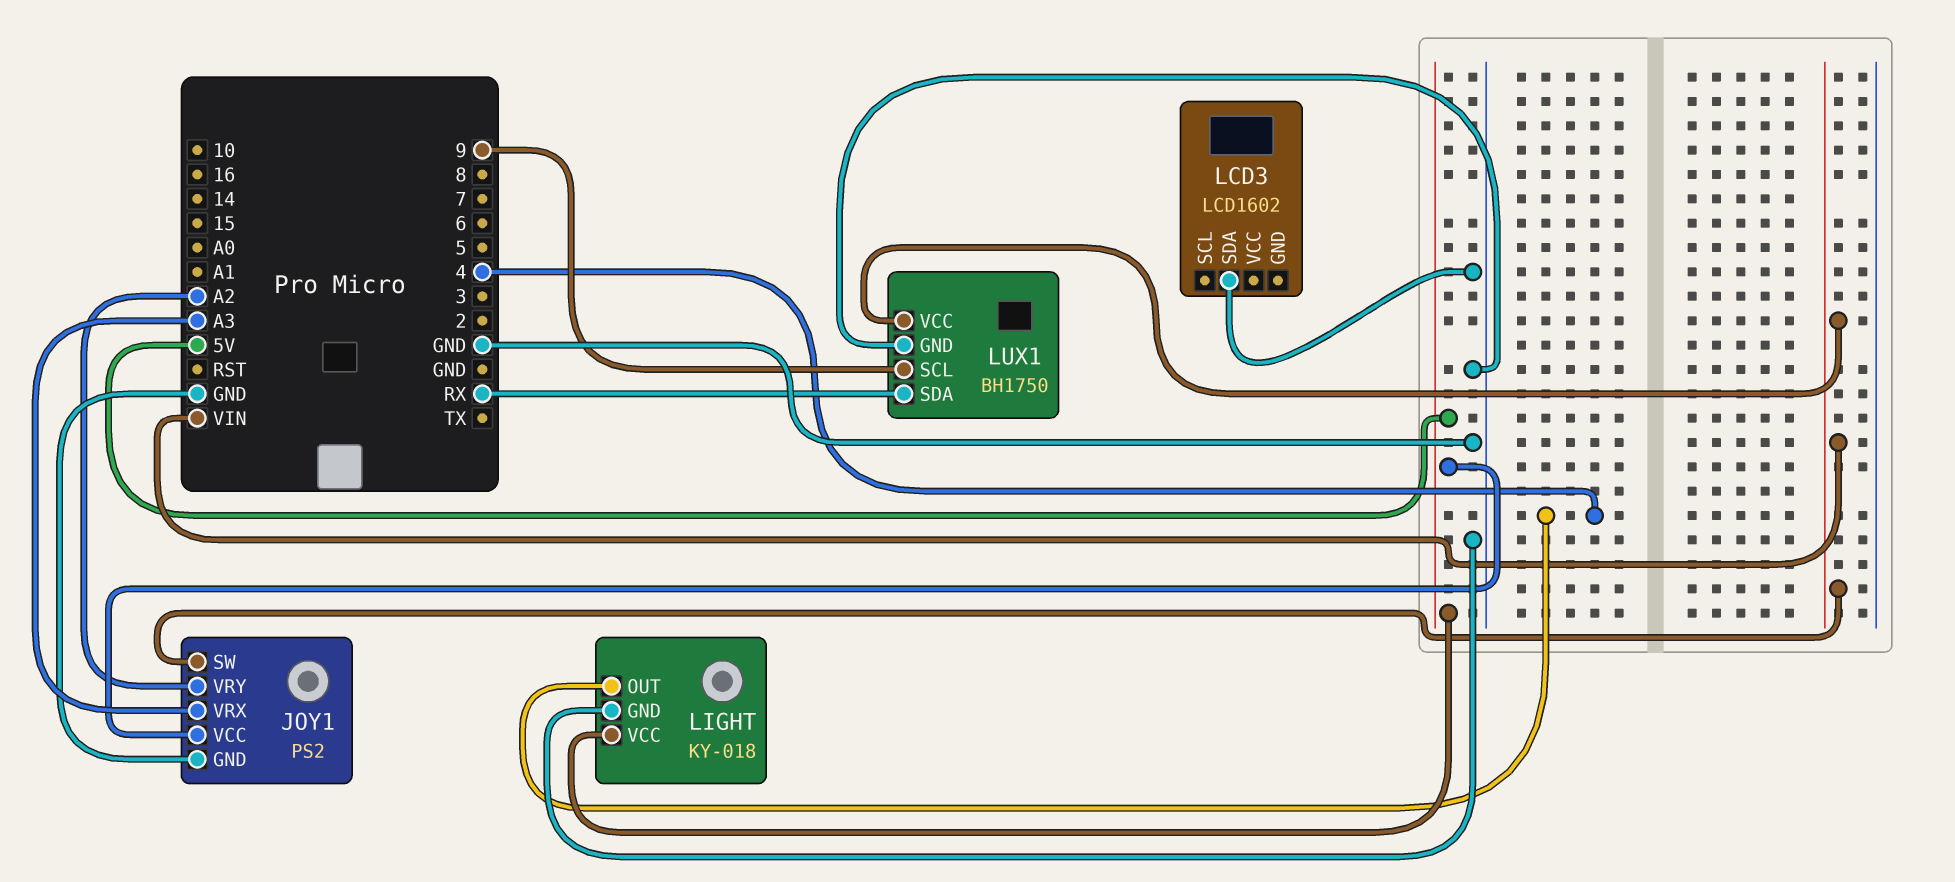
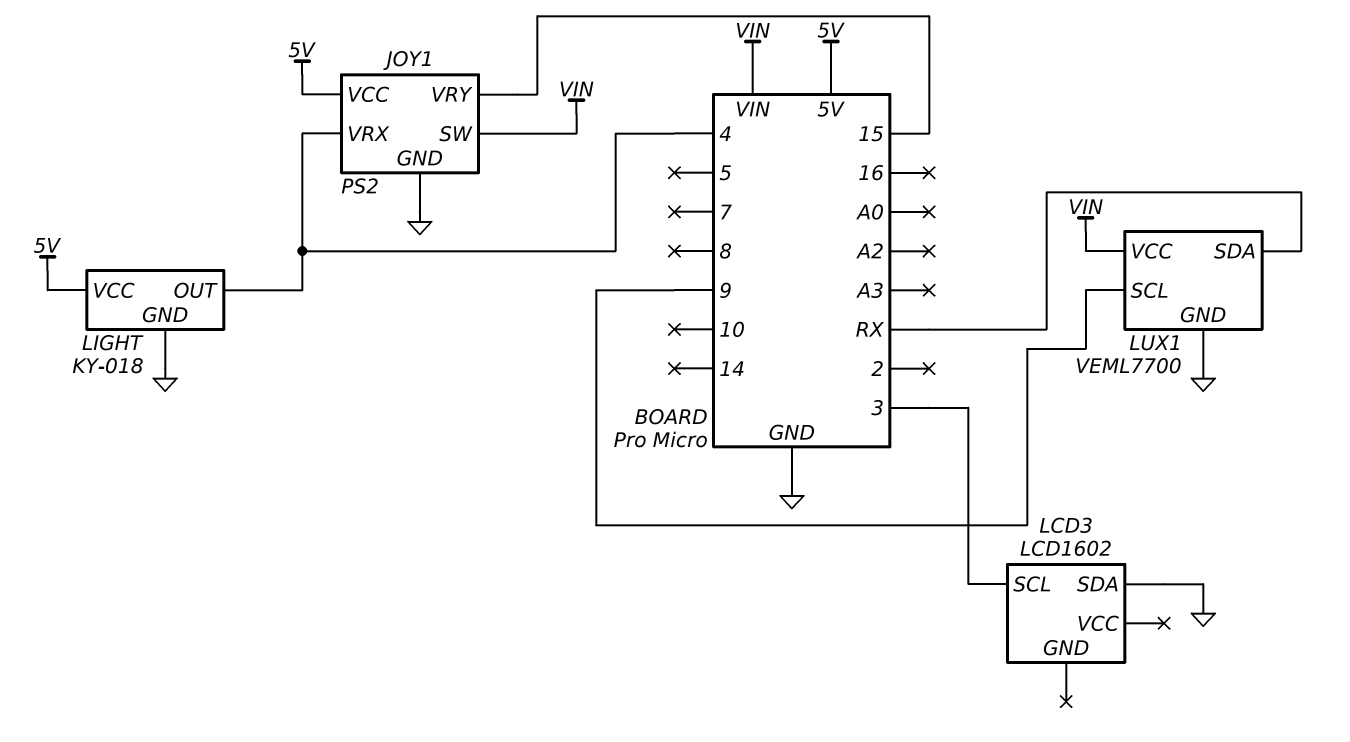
JOY1 pin VRX: A3 -> 4
JOY1 pin VRY: A2 -> 15
LCD3 pin SCL: none -> 3
LUX1: BH1750 -> VEML7700

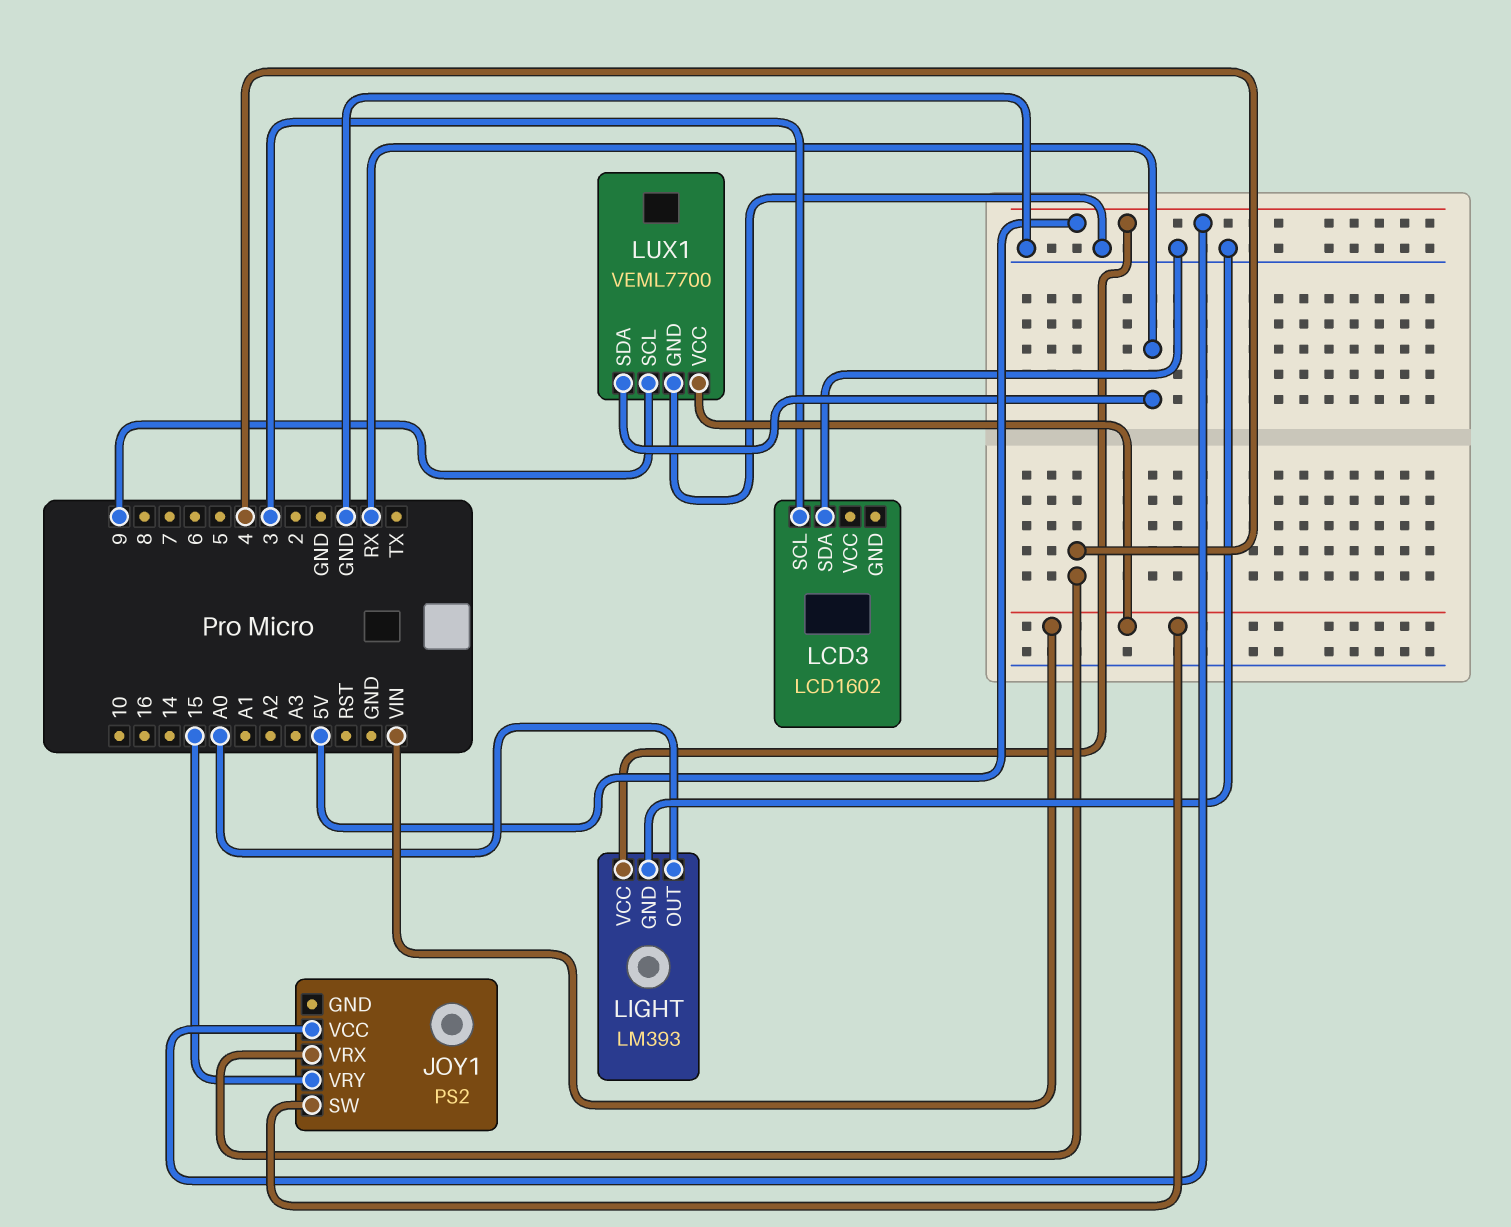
JOY1 pin GND: GND -> none
LIGHT: KY-018 -> LM393
LIGHT pin OUT: 4 -> A0

